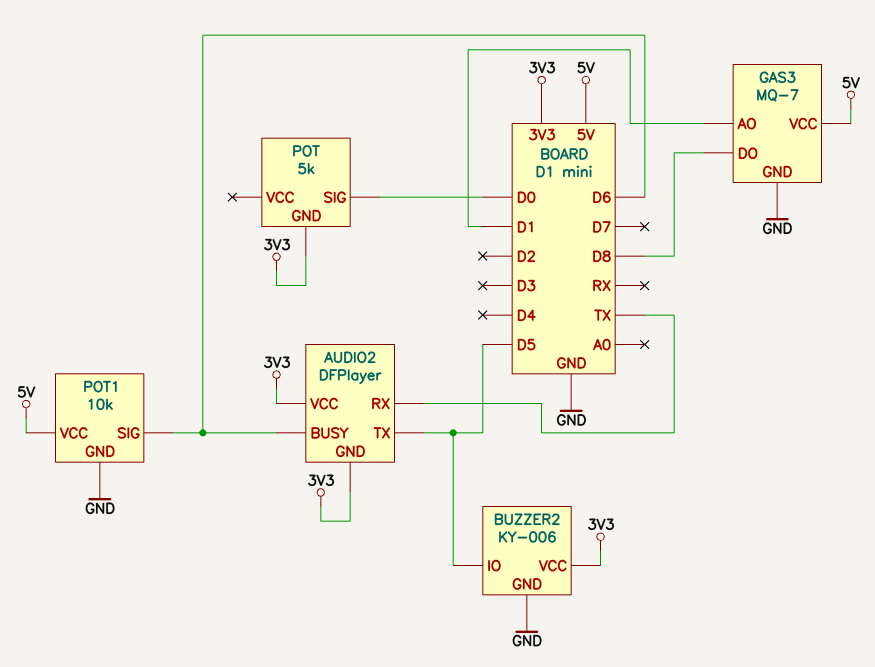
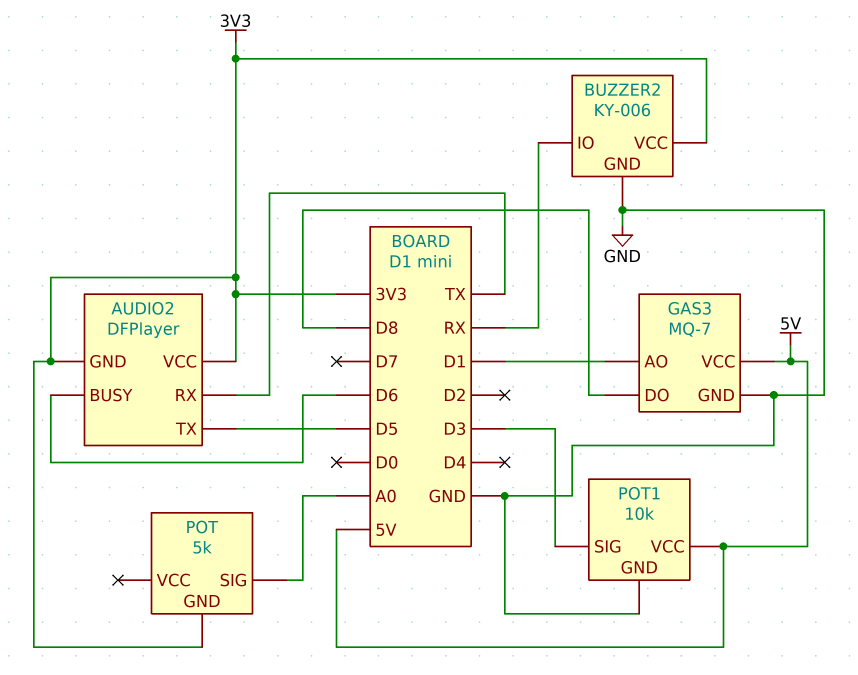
BUZZER2 pin IO: D5 -> RX
POT pin SIG: D0 -> A0
POT1 pin SIG: D6 -> D3

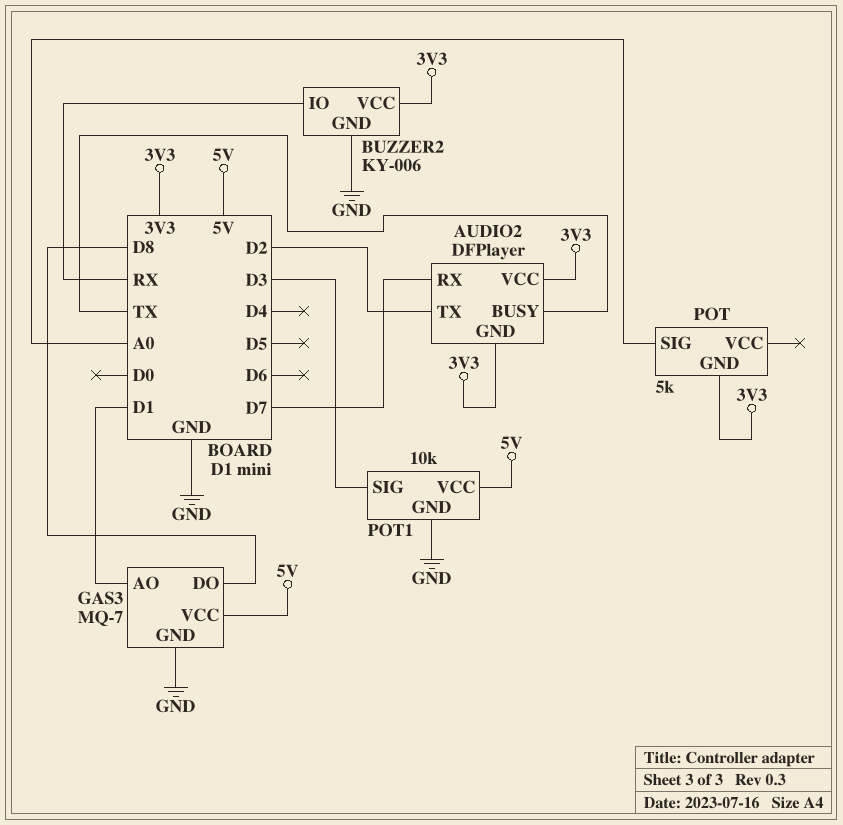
AUDIO2 pin BUSY: D6 -> TX
AUDIO2 pin RX: TX -> D7
AUDIO2 pin TX: D5 -> D2

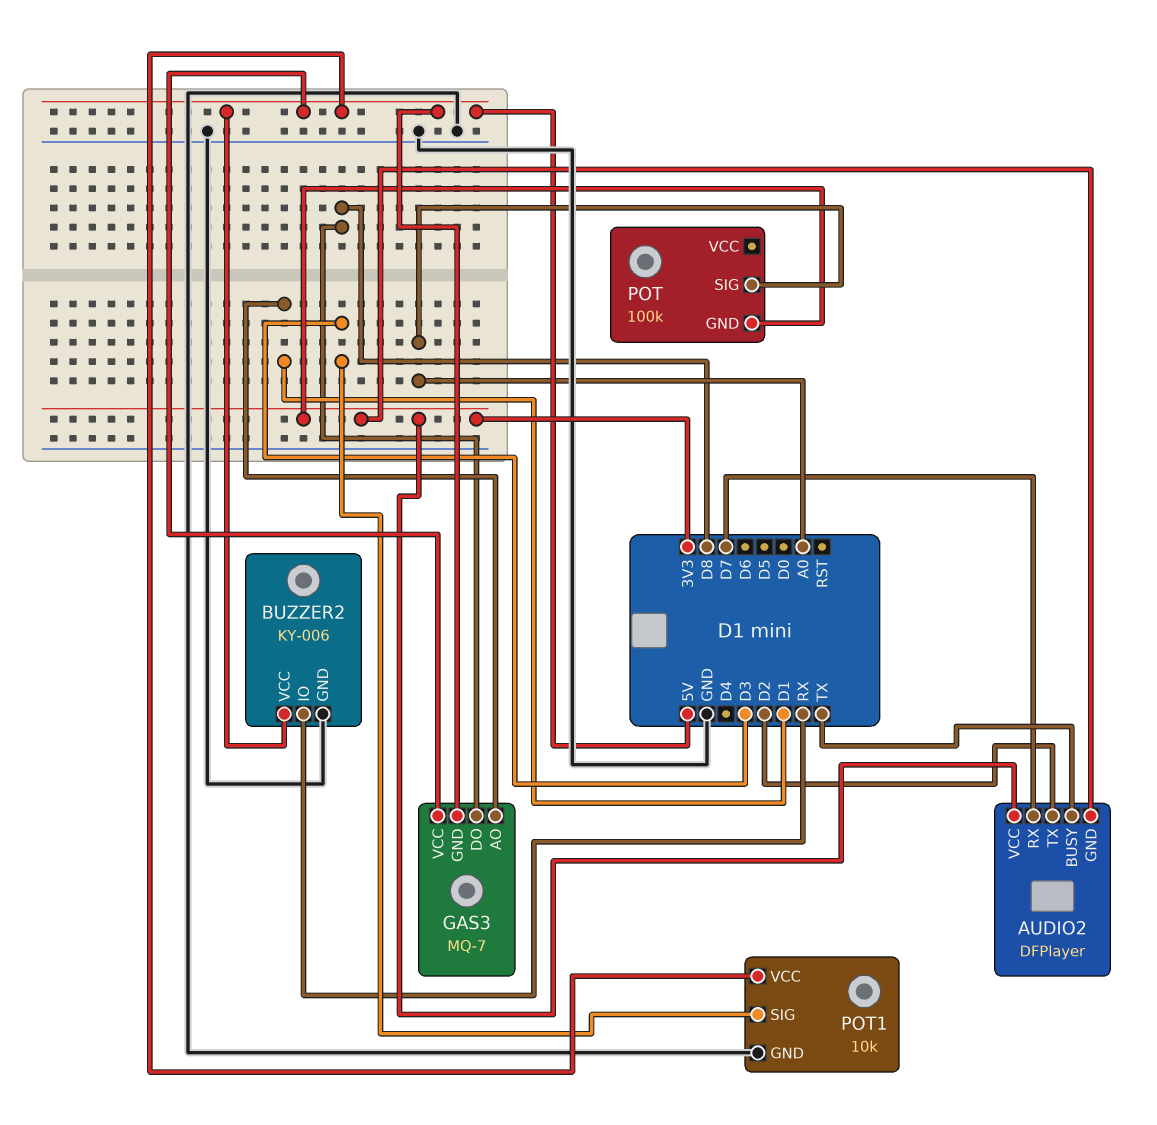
BUZZER2 pin VCC: 3V3 -> 5V
GAS3 pin GND: GND -> 5V
POT: 5k -> 100k

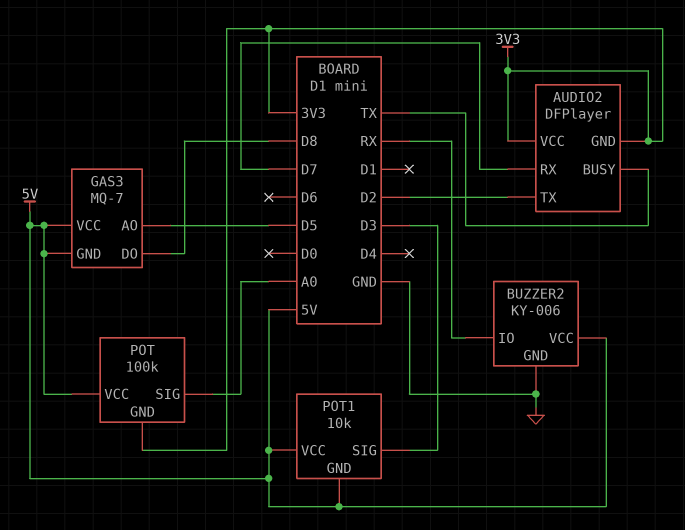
GAS3 pin AO: D1 -> D5
POT pin VCC: none -> 5V
POT1 pin GND: GND -> 5V

